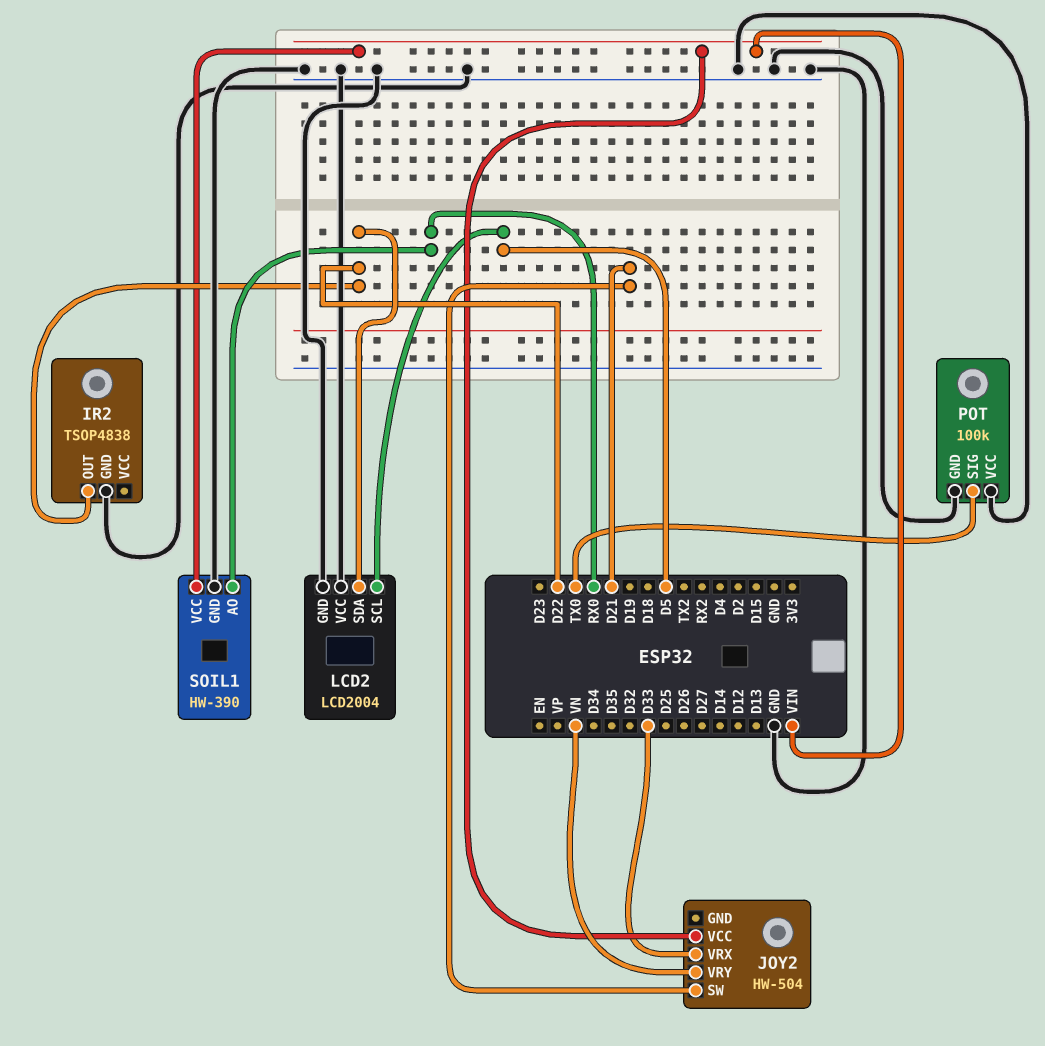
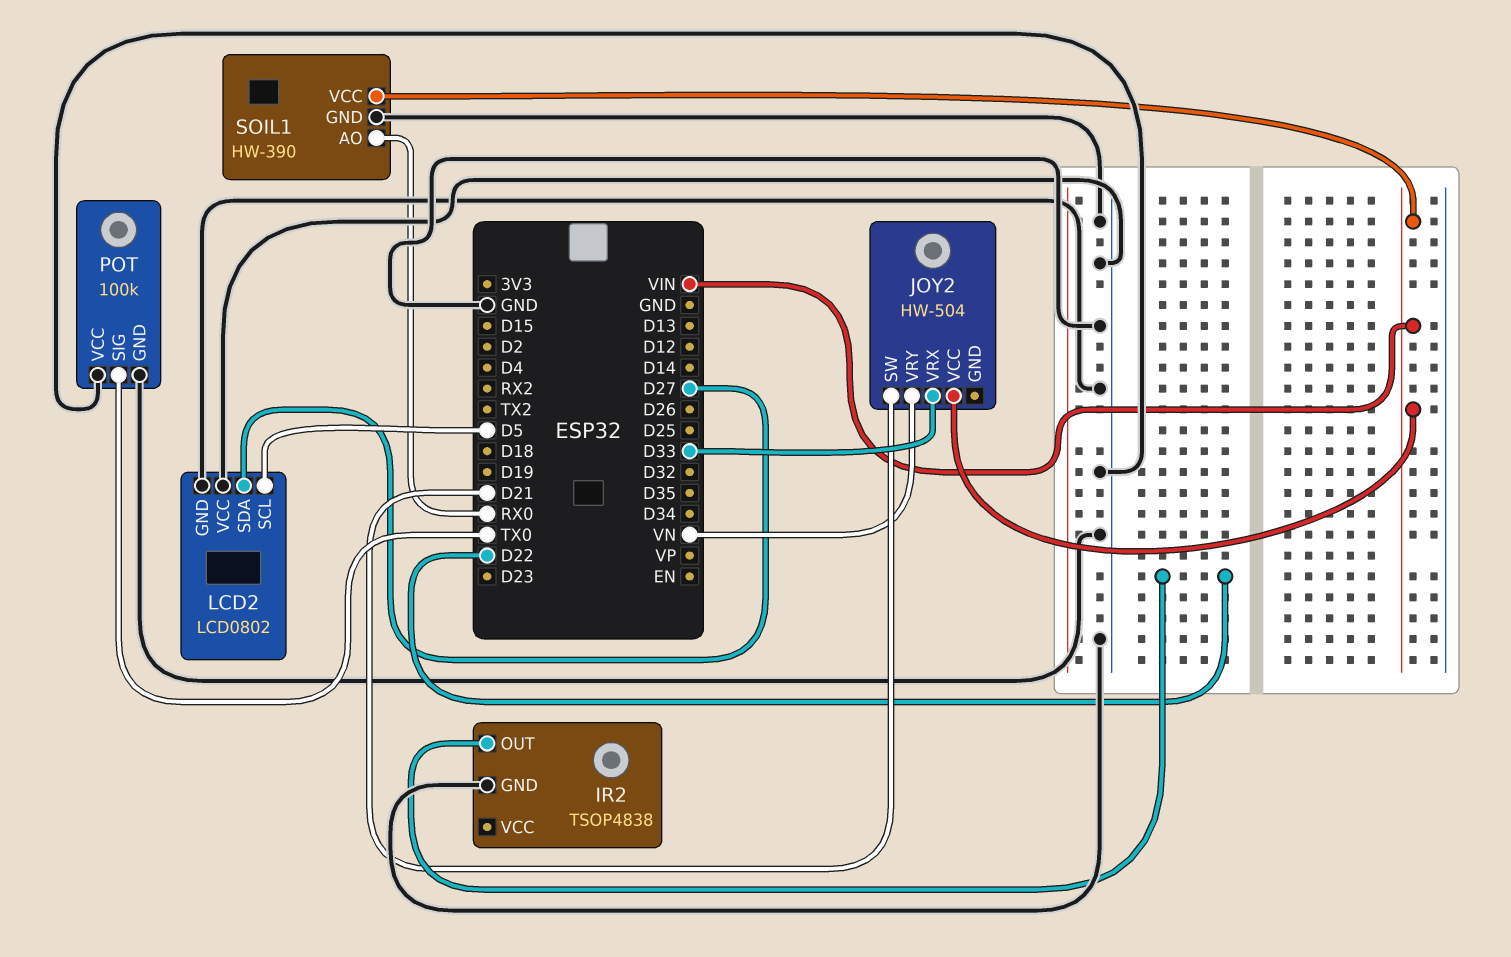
LCD2: LCD2004 -> LCD0802
LCD2 pin SDA: D22 -> D27

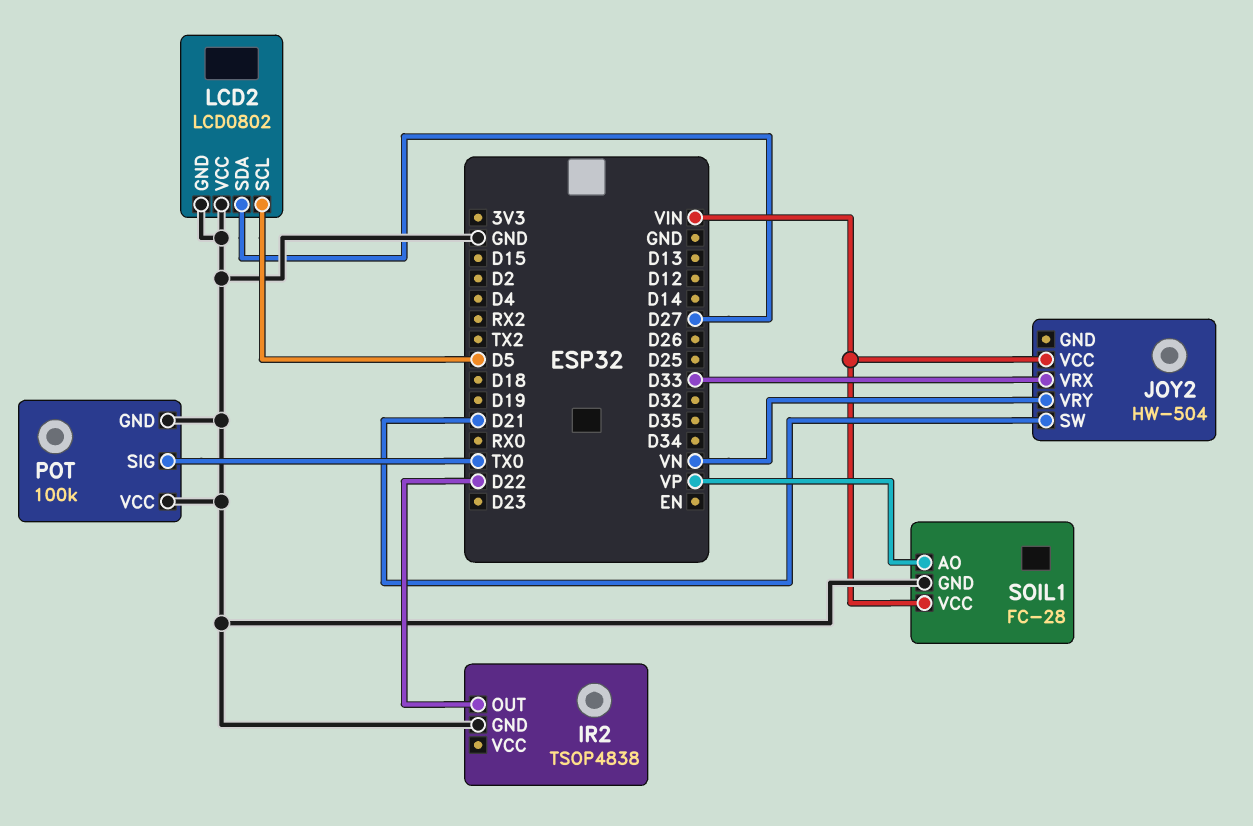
SOIL1: HW-390 -> FC-28
SOIL1 pin AO: RX0 -> VP

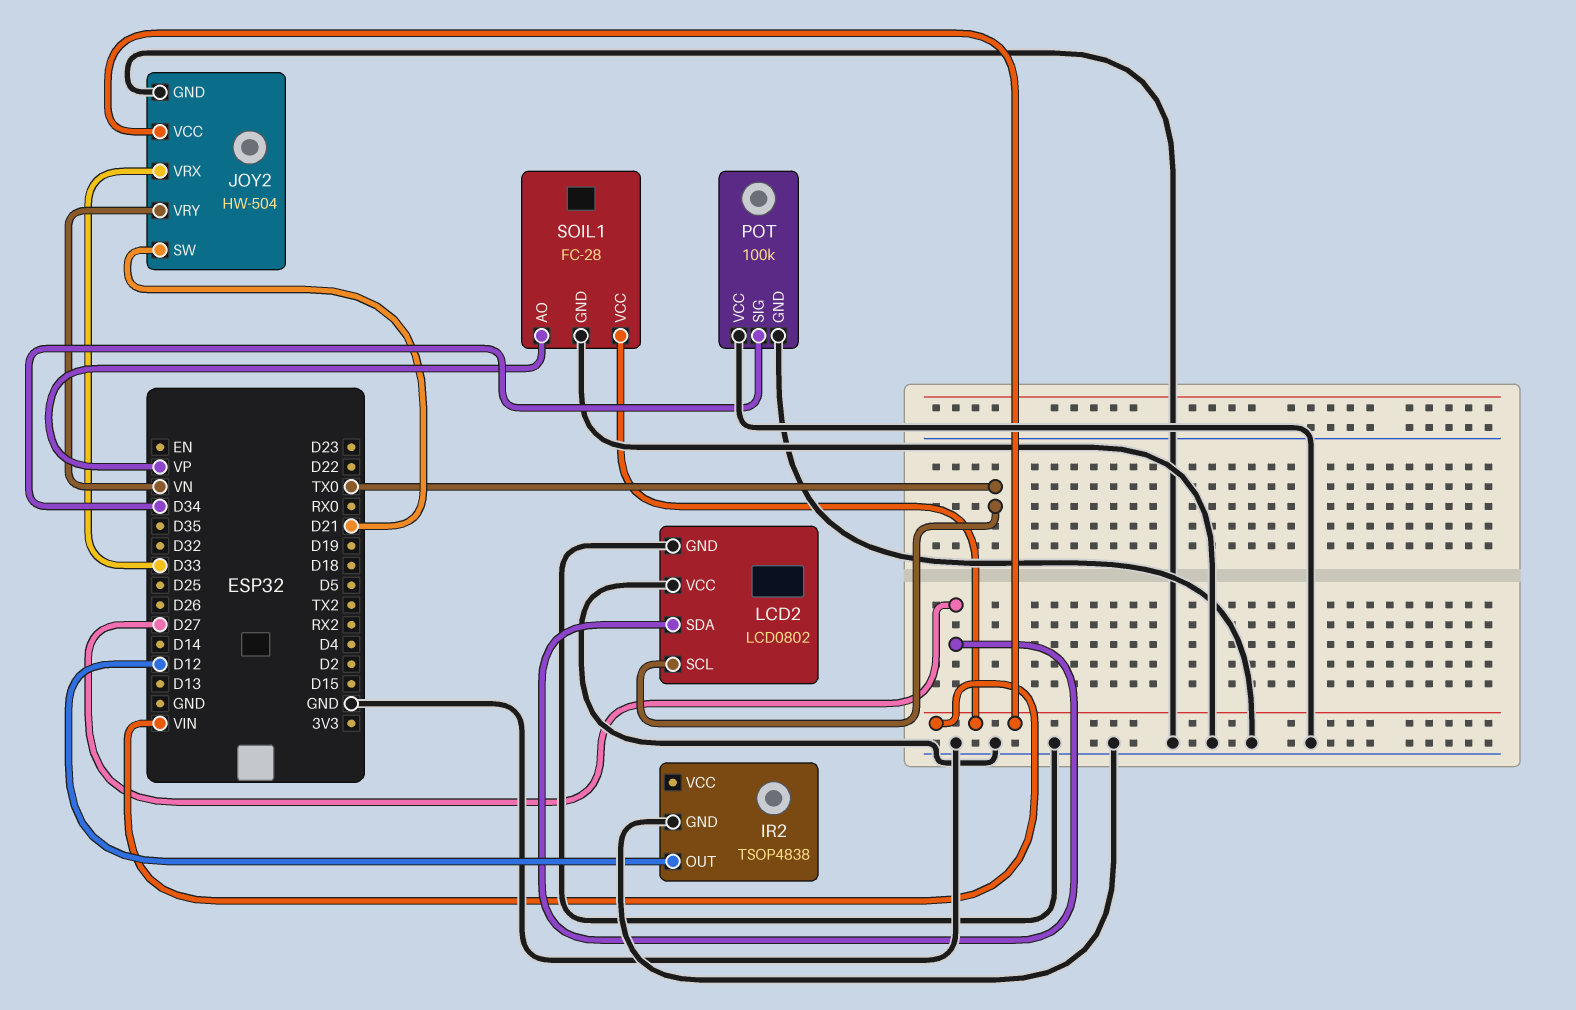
IR2 pin OUT: D22 -> D12
JOY2 pin GND: none -> GND
LCD2 pin SCL: D5 -> TX0
POT pin SIG: TX0 -> D34

